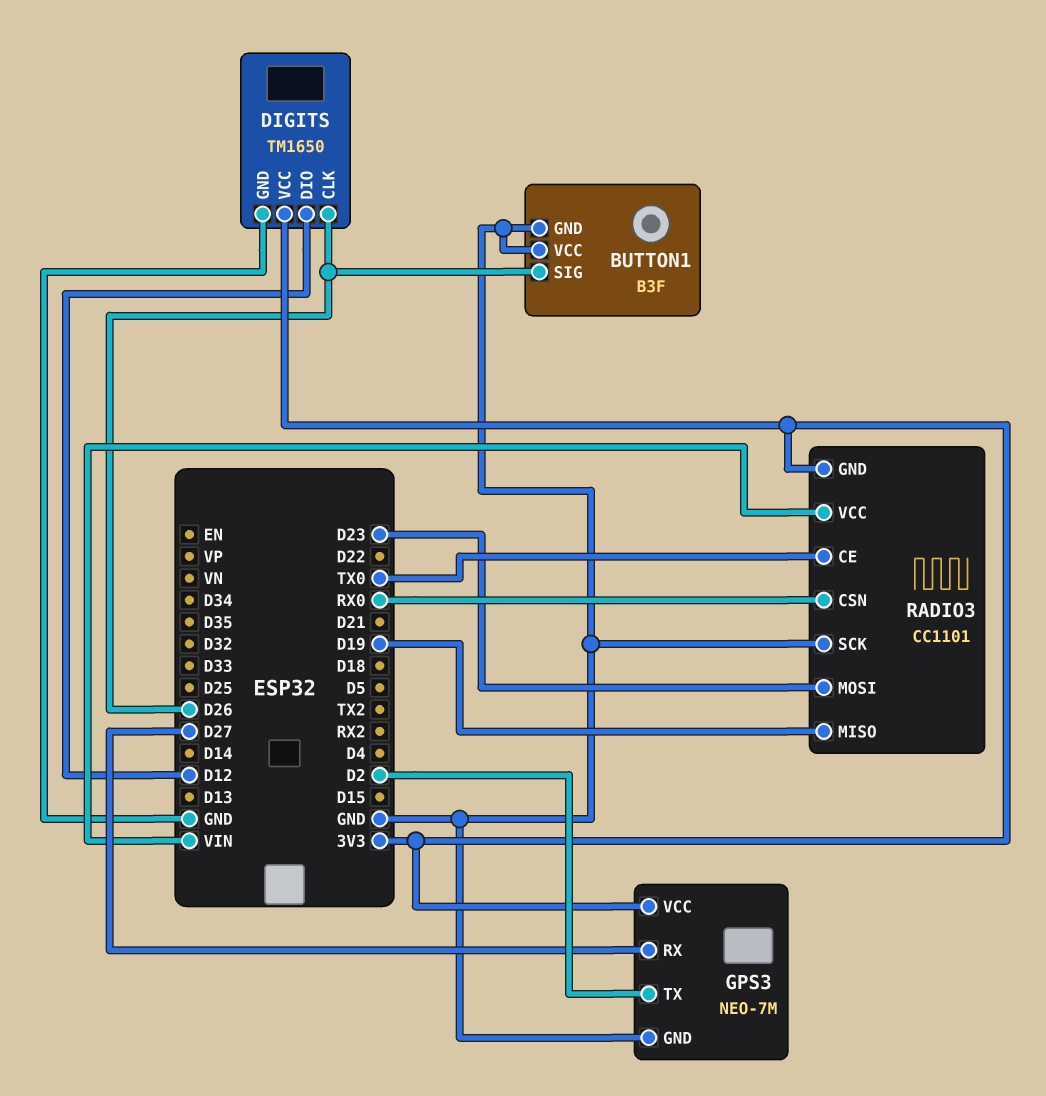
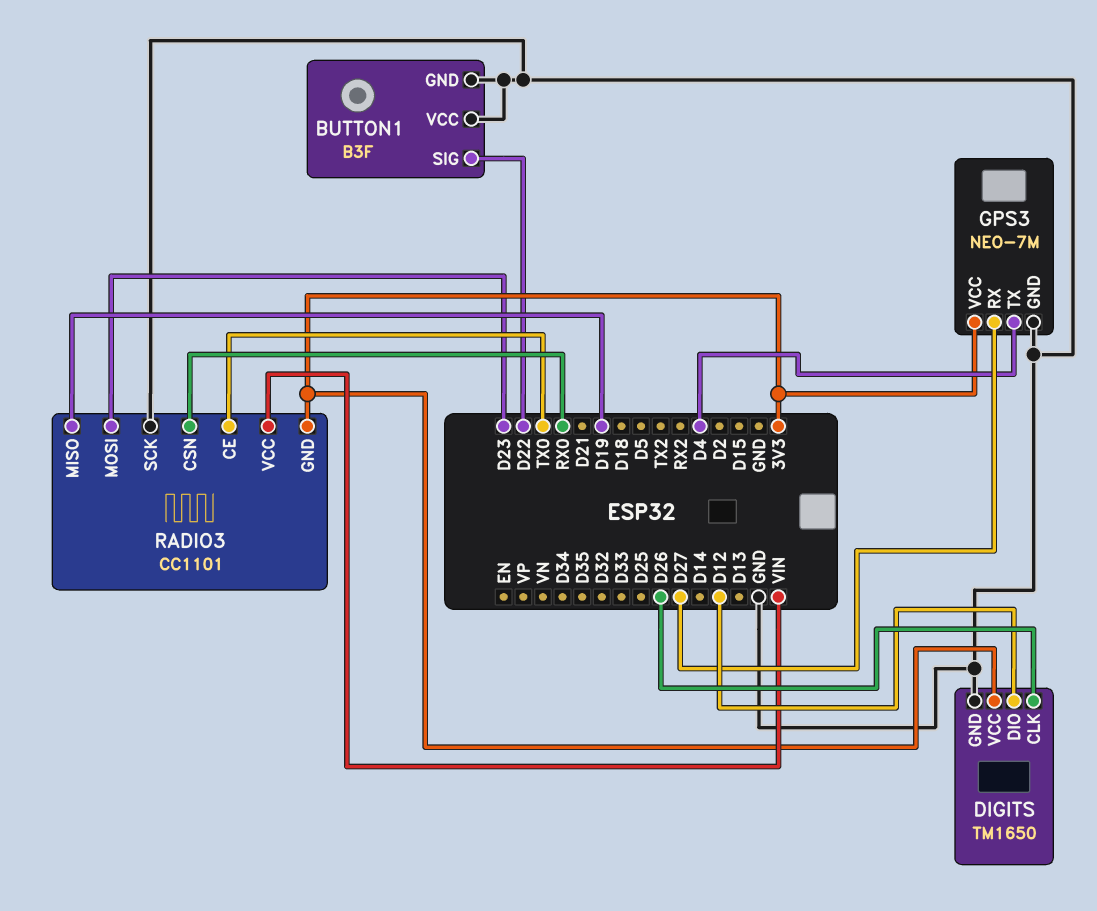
BUTTON1 pin SIG: D26 -> D22
GPS3 pin TX: D2 -> D4

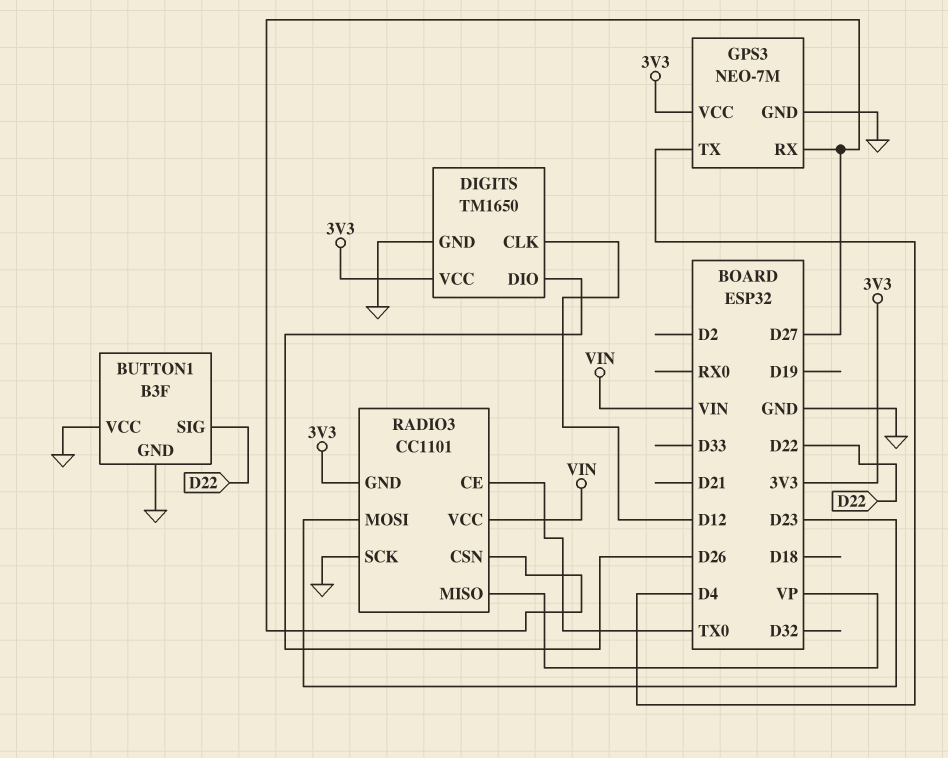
DIGITS pin CLK: D26 -> D12
DIGITS pin DIO: D12 -> D26
RADIO3 pin CSN: RX0 -> D27
RADIO3 pin MISO: D19 -> VP

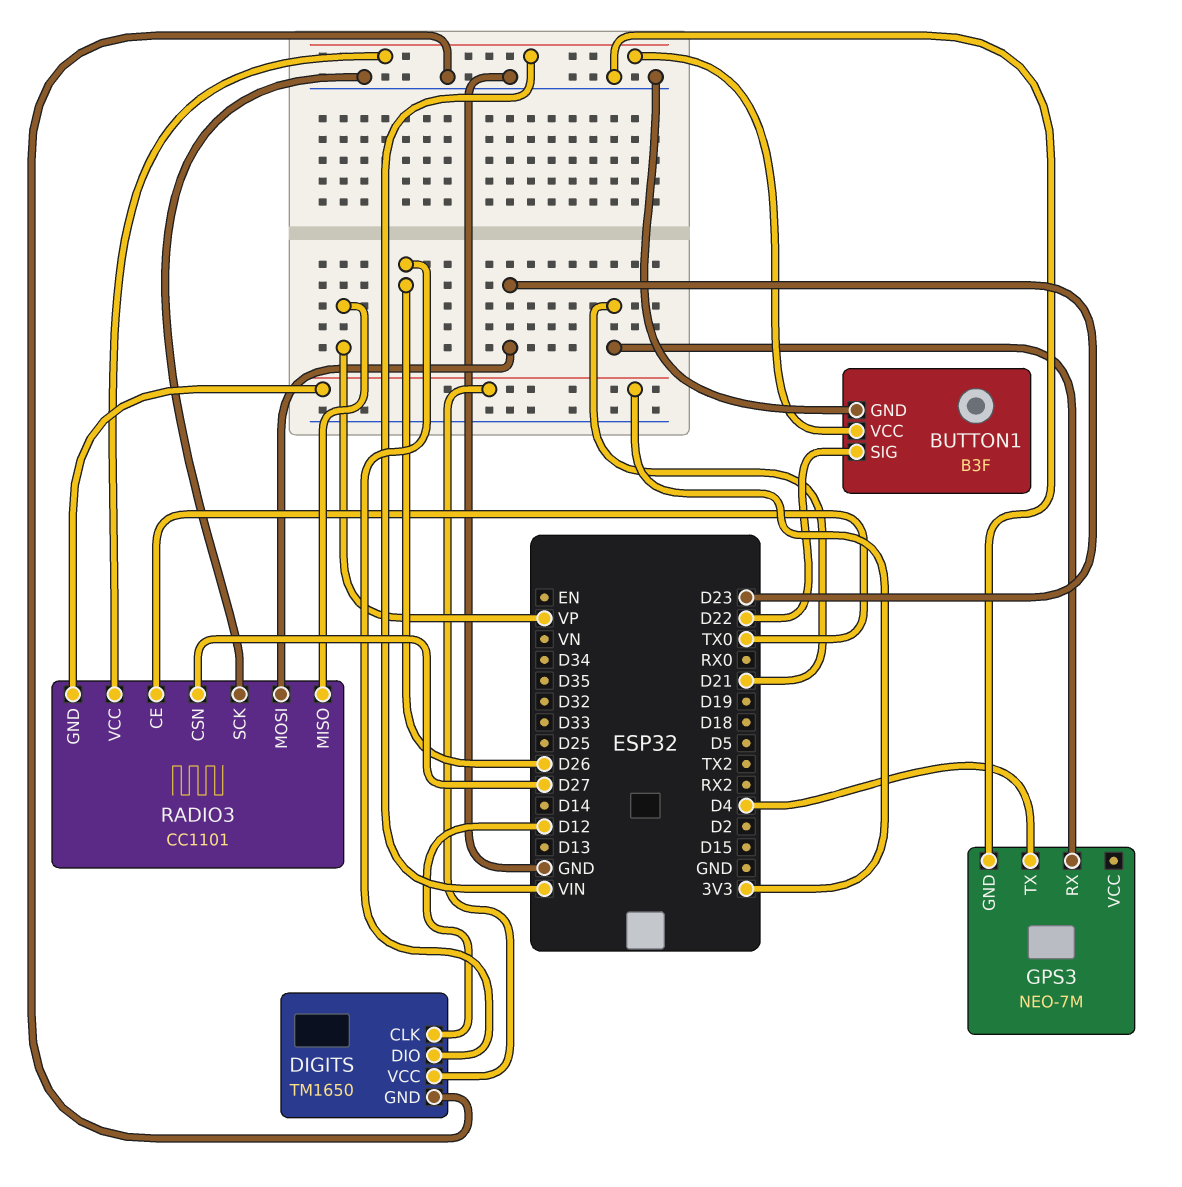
BUTTON1 pin VCC: GND -> VIN
GPS3 pin RX: D27 -> D21
GPS3 pin VCC: 3V3 -> none

